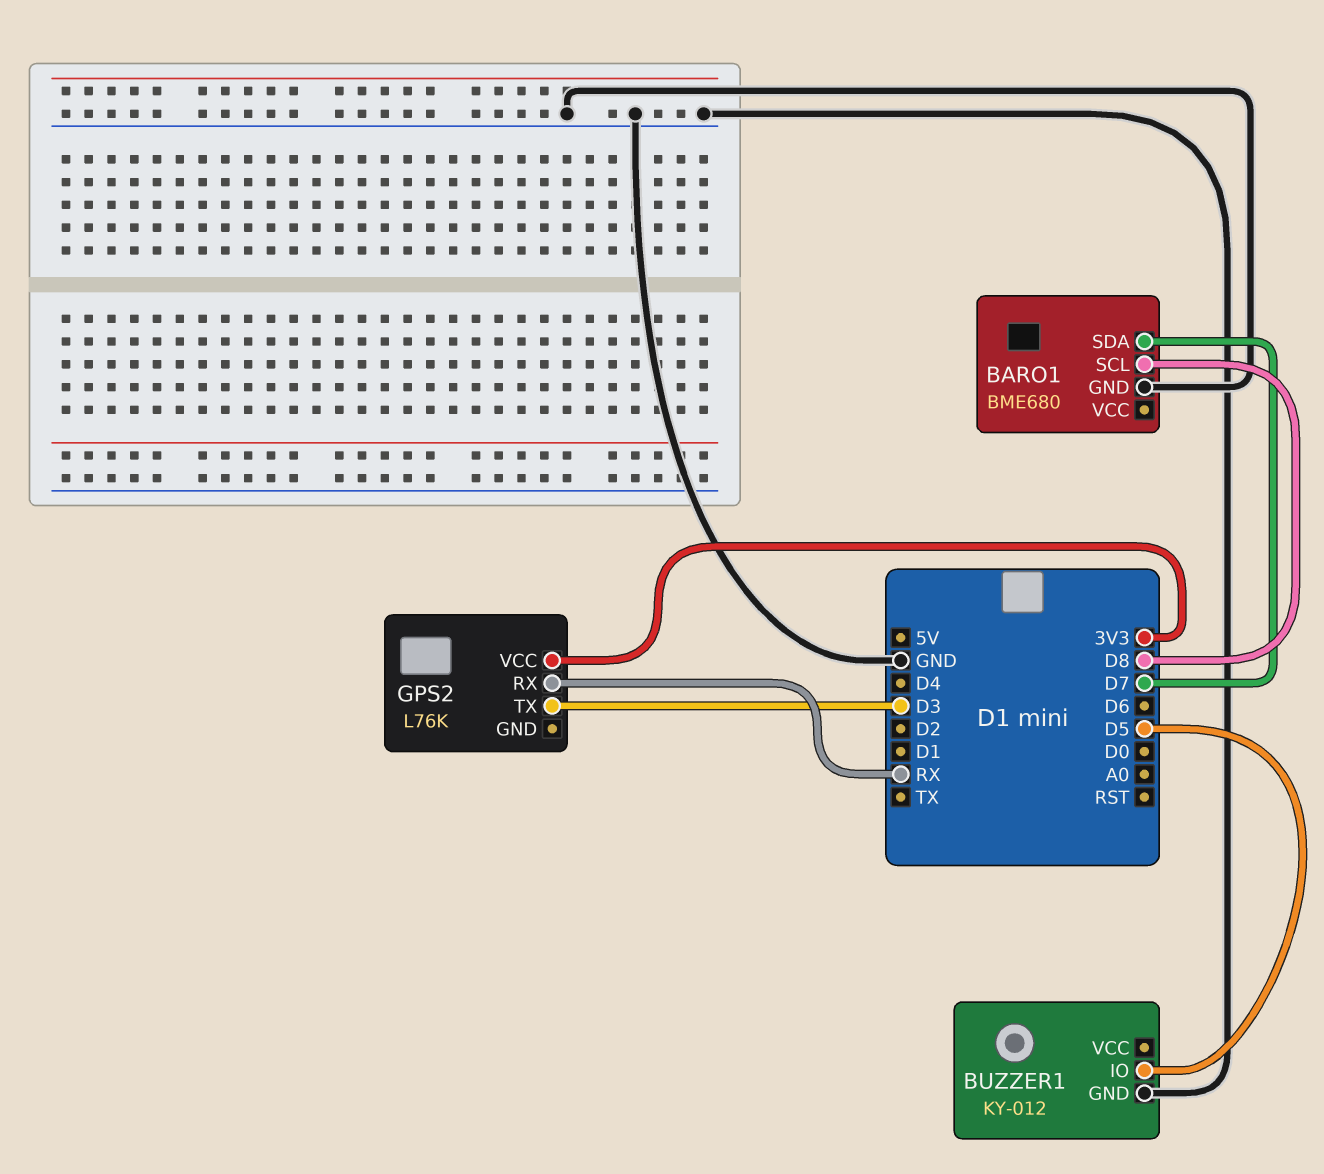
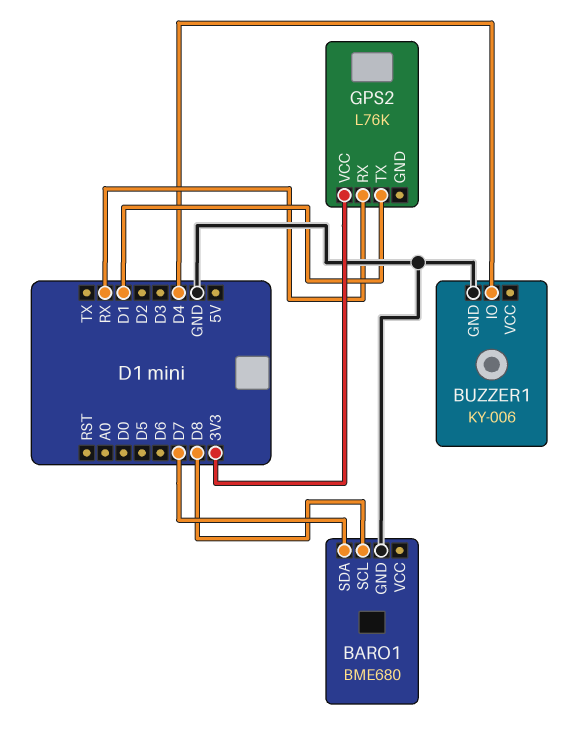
BUZZER1: KY-012 -> KY-006
BUZZER1 pin IO: D5 -> D4
GPS2 pin TX: D3 -> D1

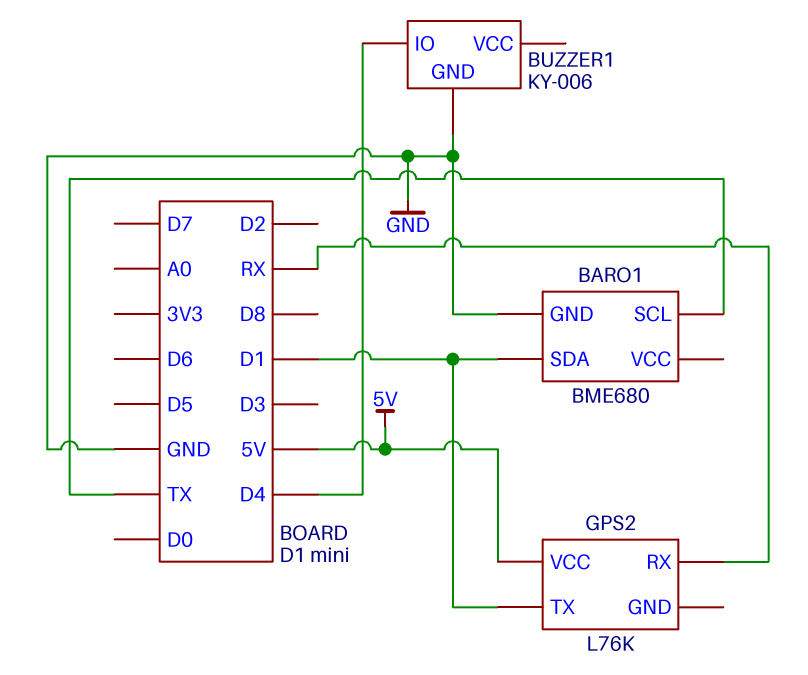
BARO1 pin SCL: D8 -> TX
BARO1 pin SDA: D7 -> D1
GPS2 pin VCC: 3V3 -> 5V

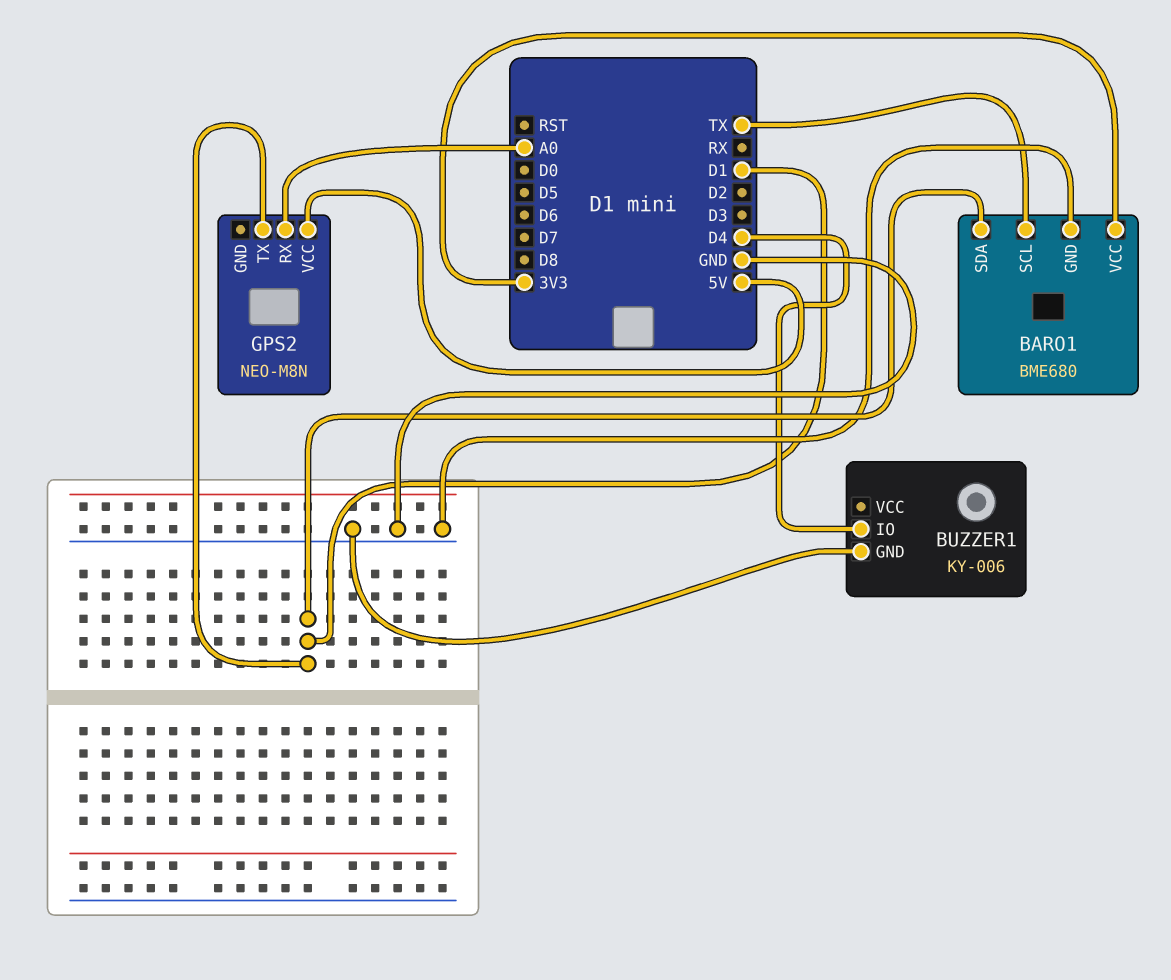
BARO1 pin VCC: none -> 3V3
GPS2: L76K -> NEO-M8N
GPS2 pin RX: RX -> A0

